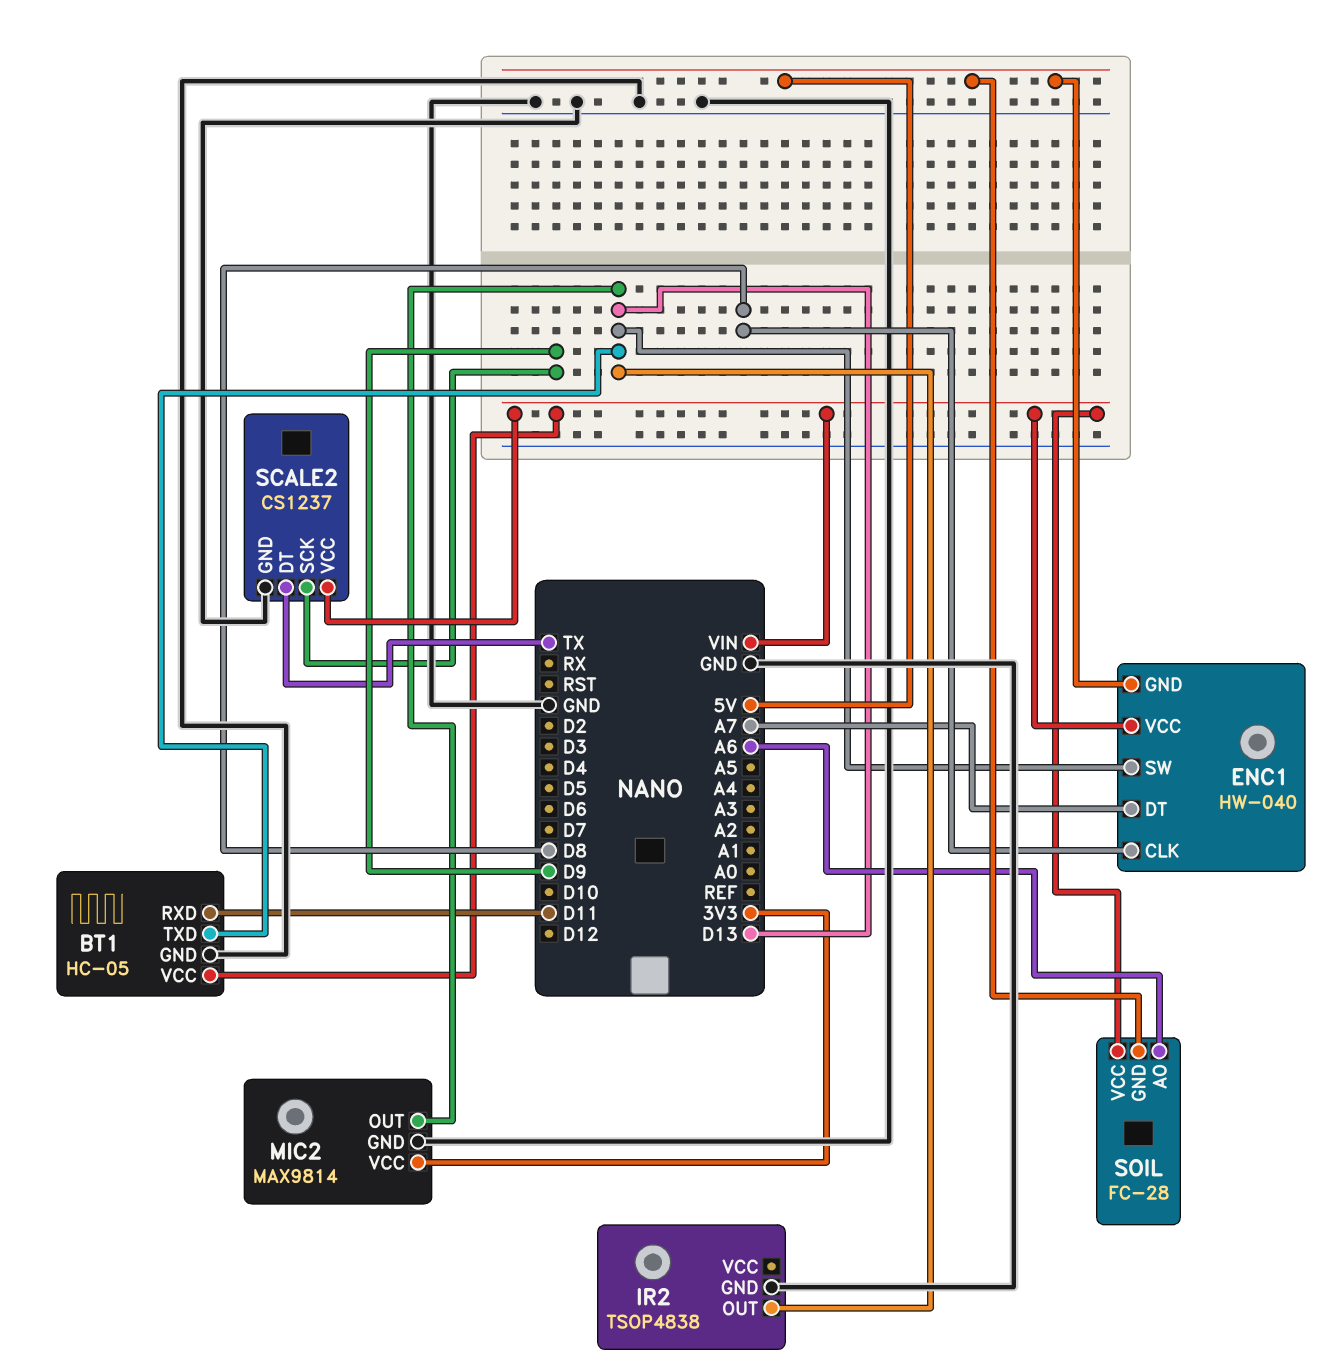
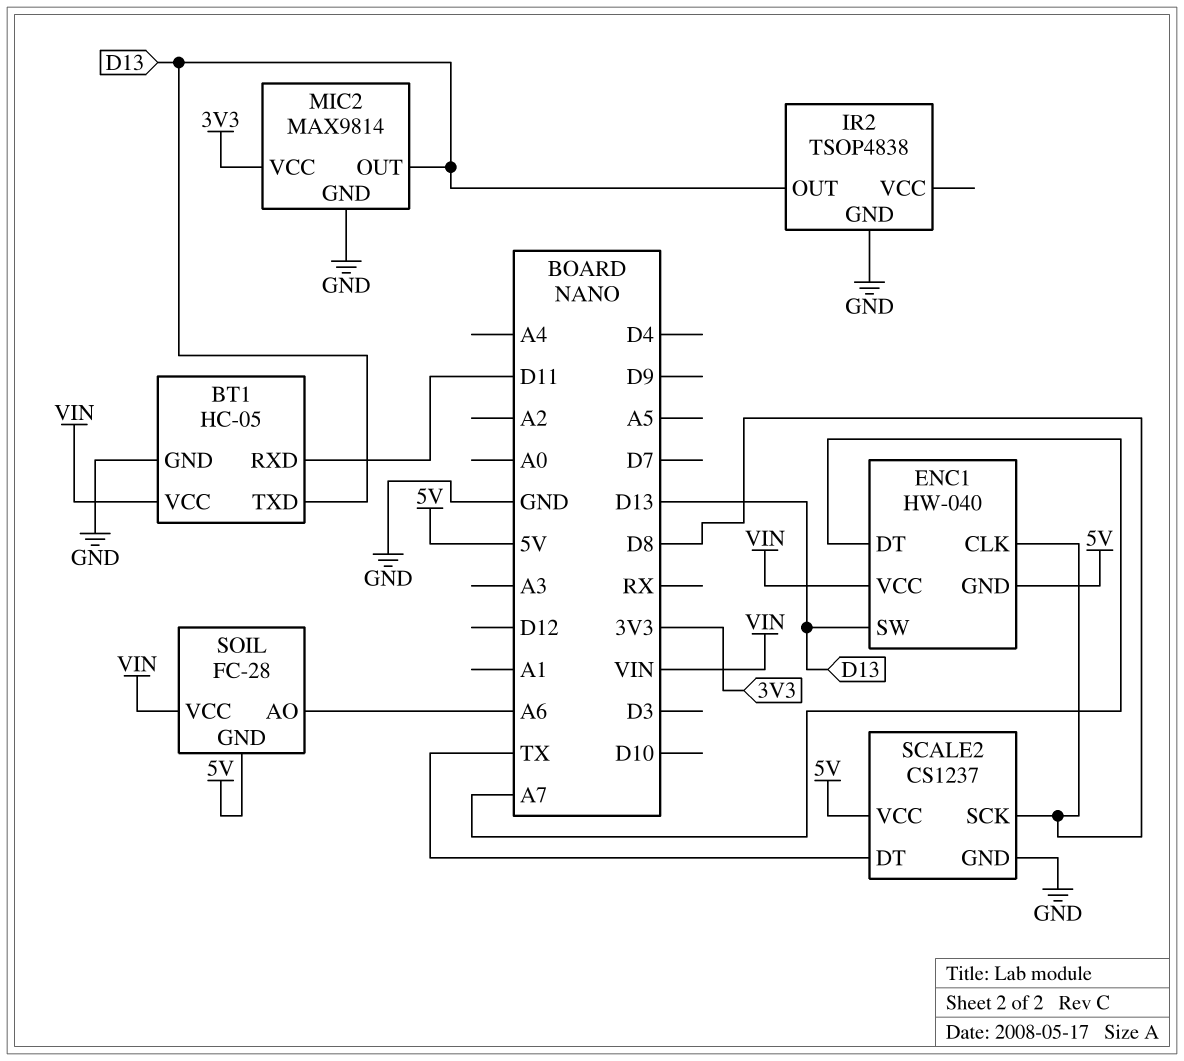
SCALE2 pin SCK: D9 -> D8
SCALE2 pin VCC: VIN -> 5V

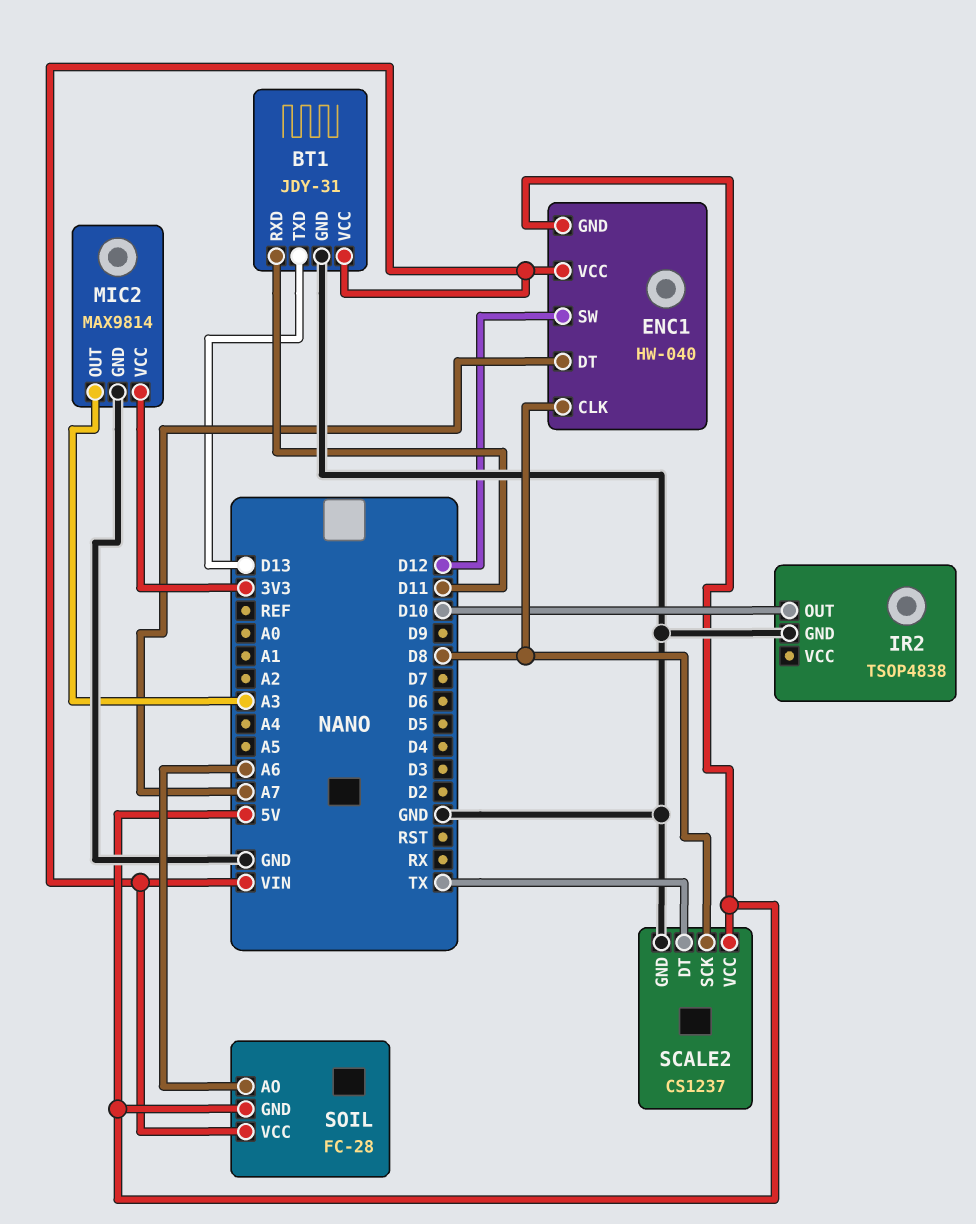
BT1: HC-05 -> JDY-31
ENC1 pin SW: D13 -> D12
IR2 pin OUT: D13 -> D10
MIC2 pin OUT: D13 -> A3

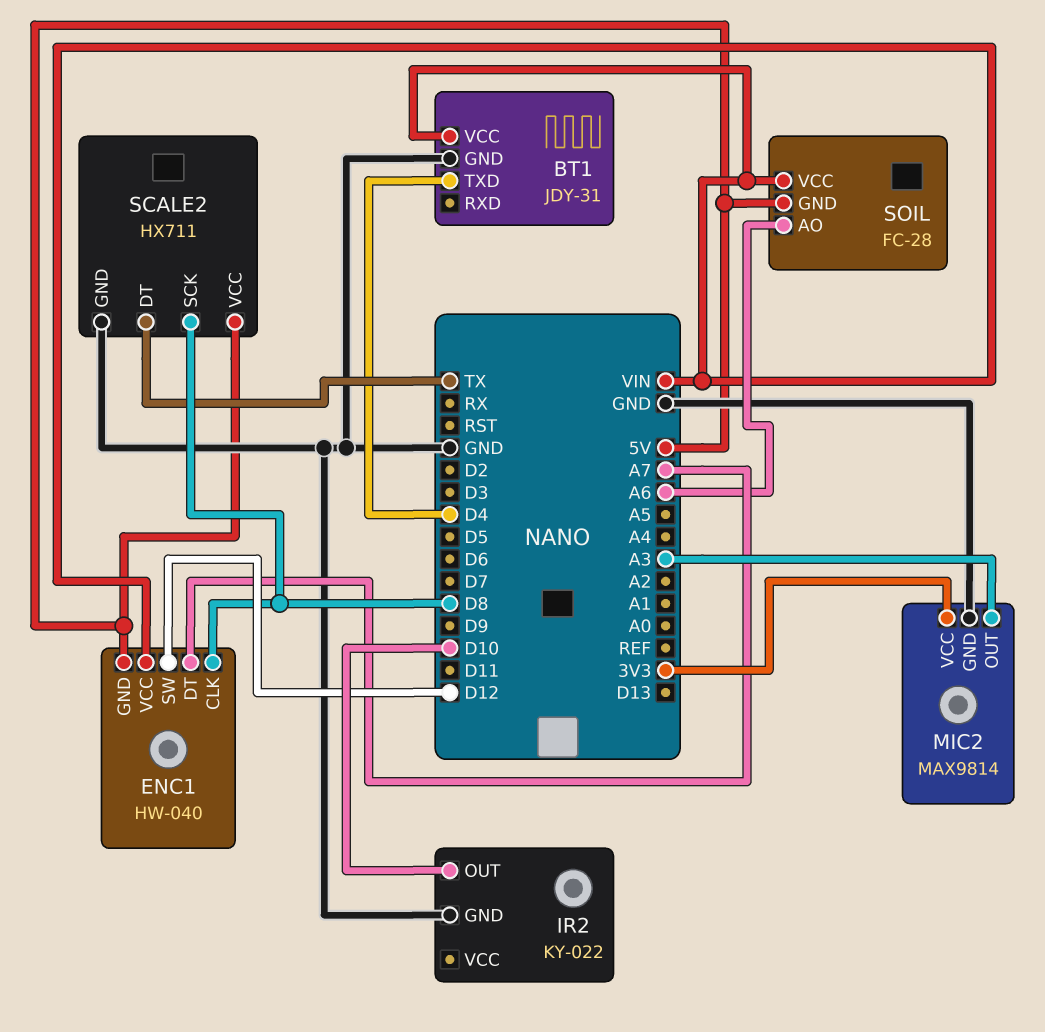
BT1 pin RXD: D11 -> none
BT1 pin TXD: D13 -> D4
IR2: TSOP4838 -> KY-022
SCALE2: CS1237 -> HX711

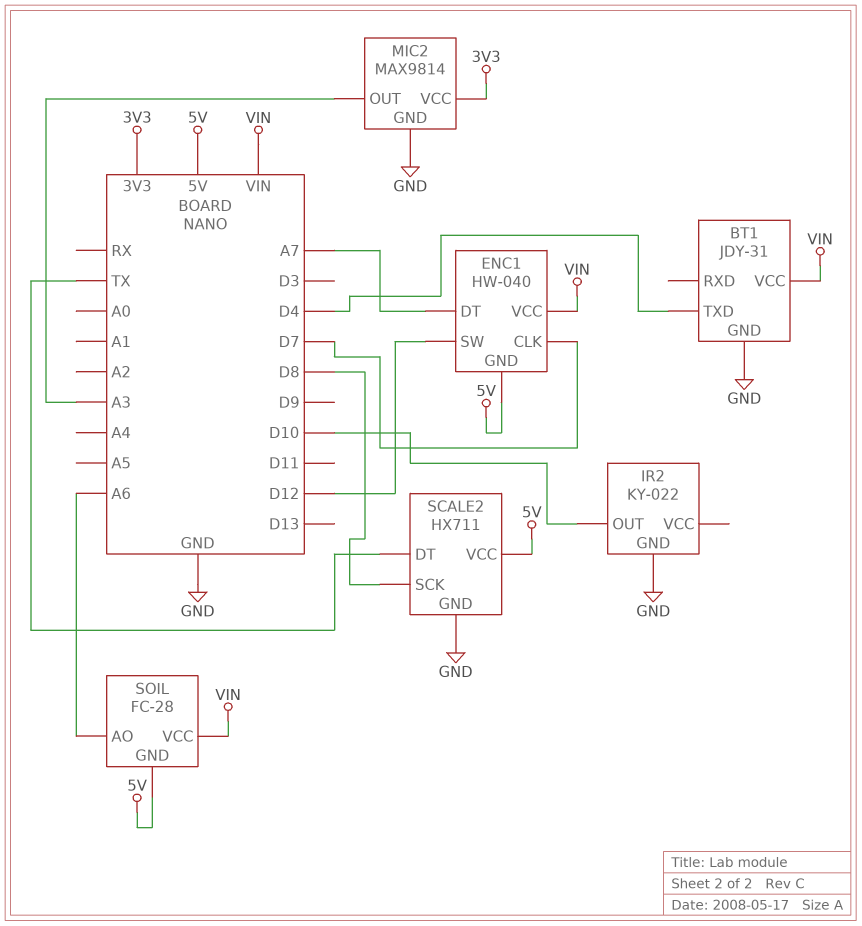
ENC1 pin CLK: D8 -> D7

